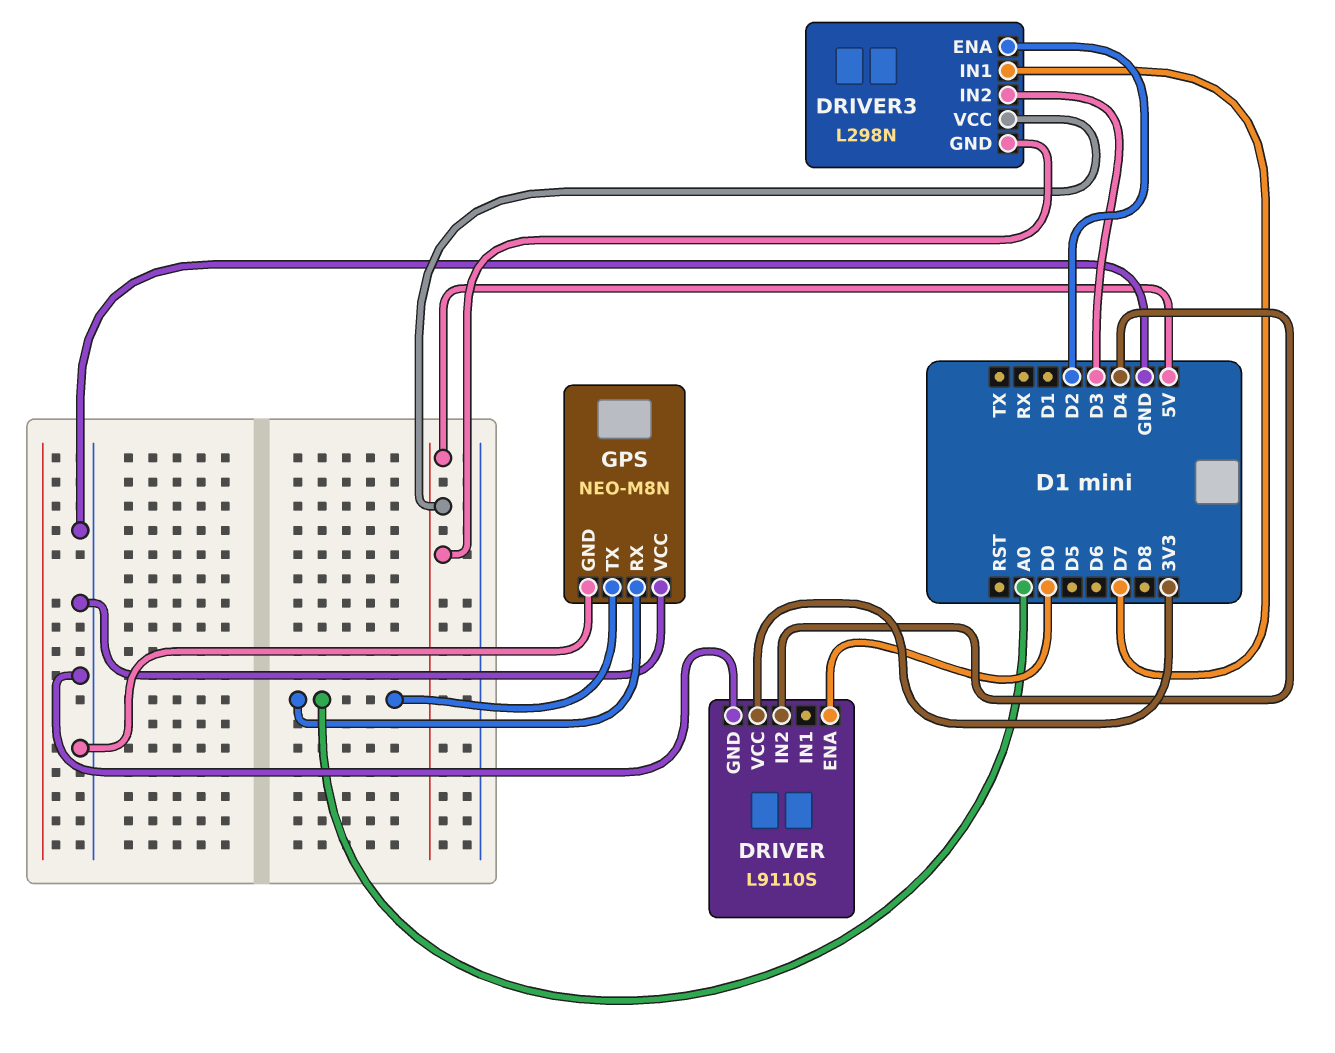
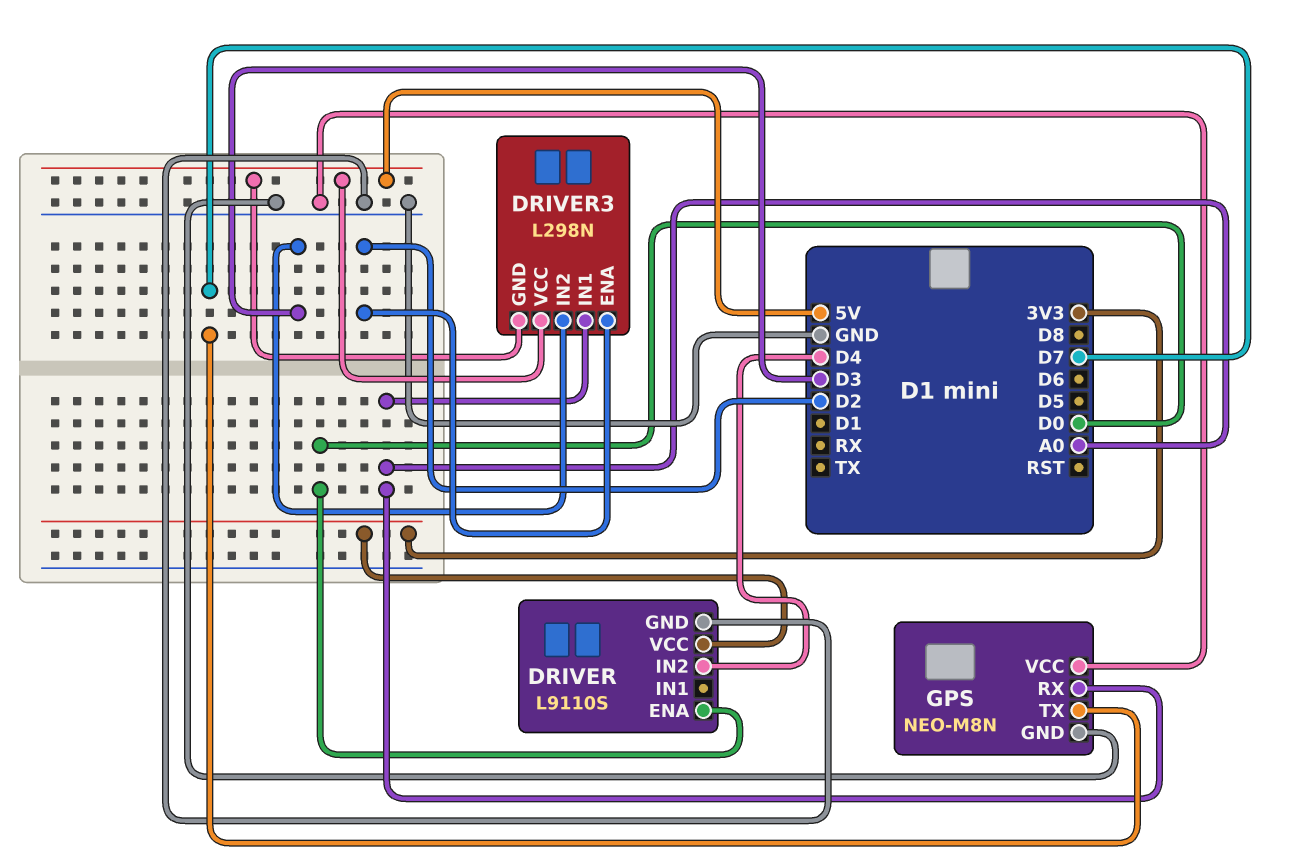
DRIVER3 pin IN1: D7 -> A0
GPS pin TX: A0 -> D7

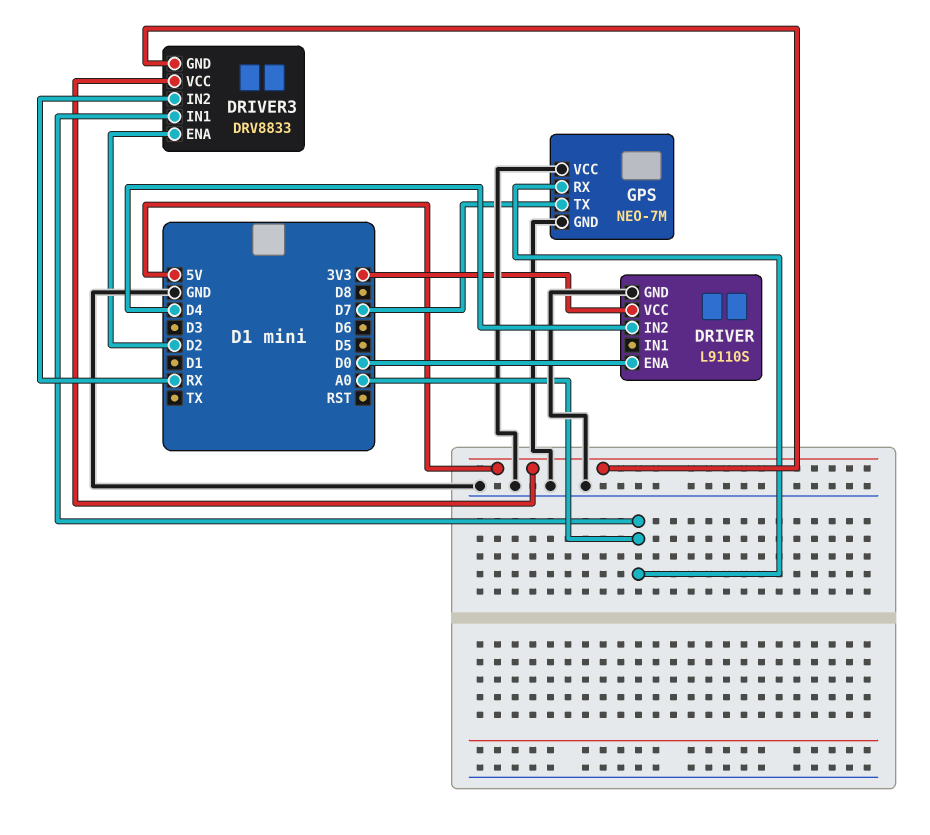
DRIVER3: L298N -> DRV8833
DRIVER3 pin IN2: D3 -> RX
GPS: NEO-M8N -> NEO-7M

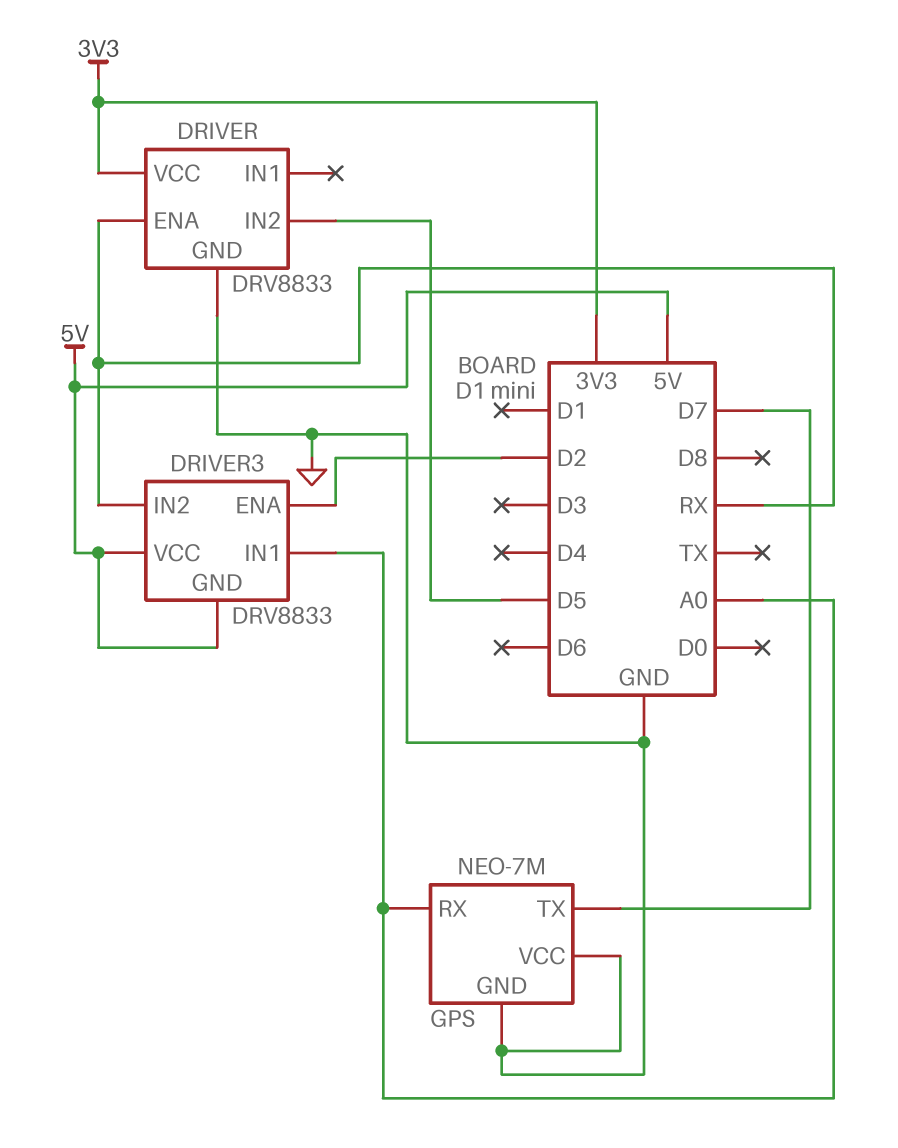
DRIVER: L9110S -> DRV8833
DRIVER pin ENA: D0 -> RX
DRIVER pin IN2: D4 -> D5

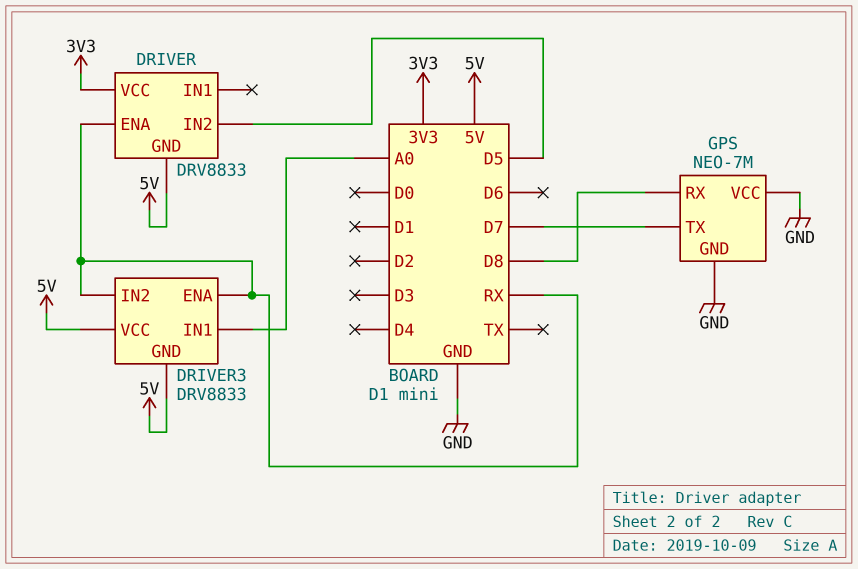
DRIVER pin GND: GND -> 5V
DRIVER3 pin ENA: D2 -> RX
GPS pin RX: A0 -> D8

